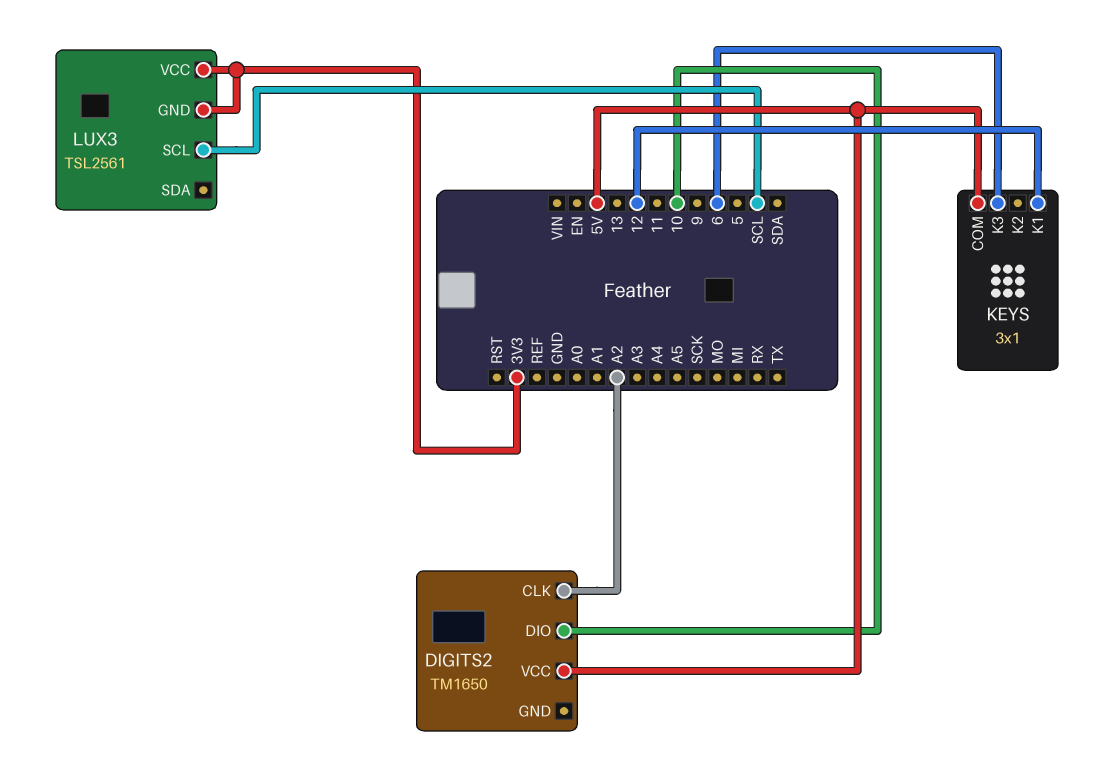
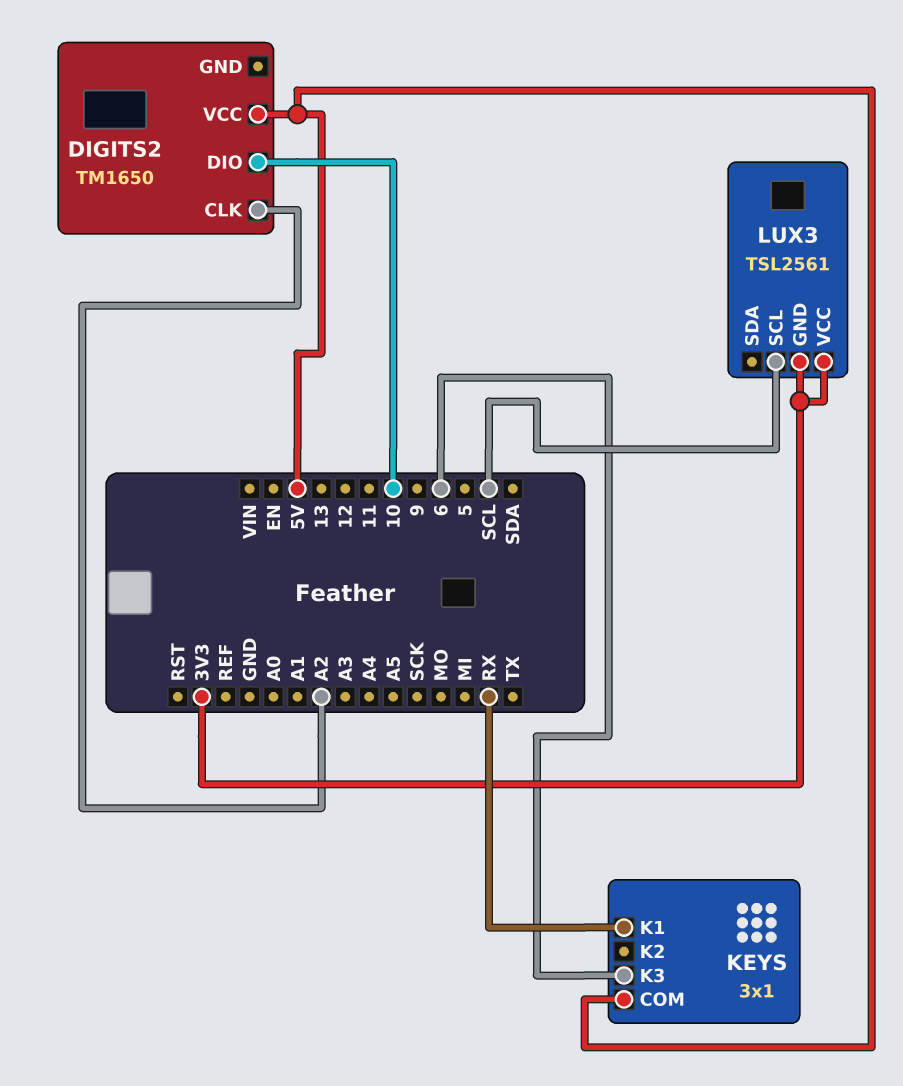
KEYS pin K1: 12 -> RX

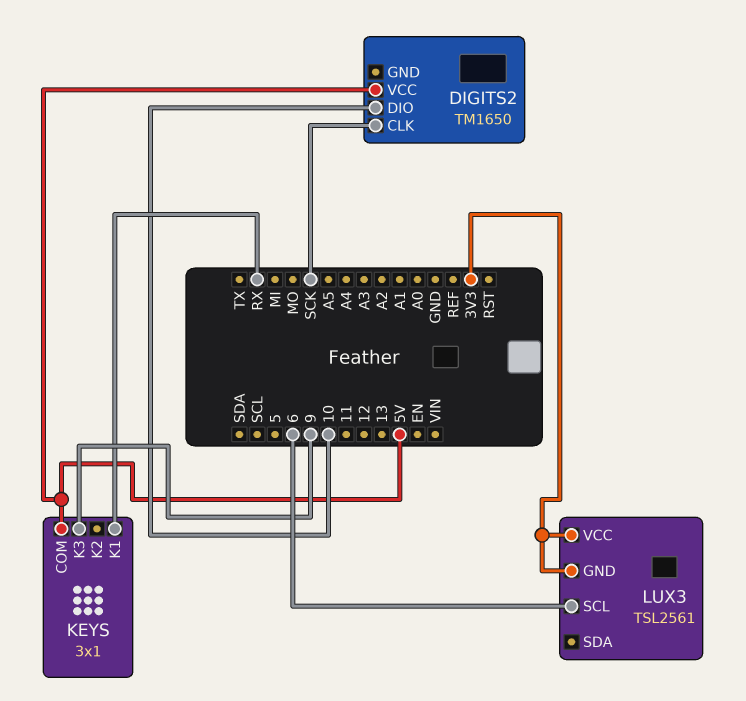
DIGITS2 pin CLK: A2 -> SCK
KEYS pin K3: 6 -> 9
LUX3 pin SCL: SCL -> 6

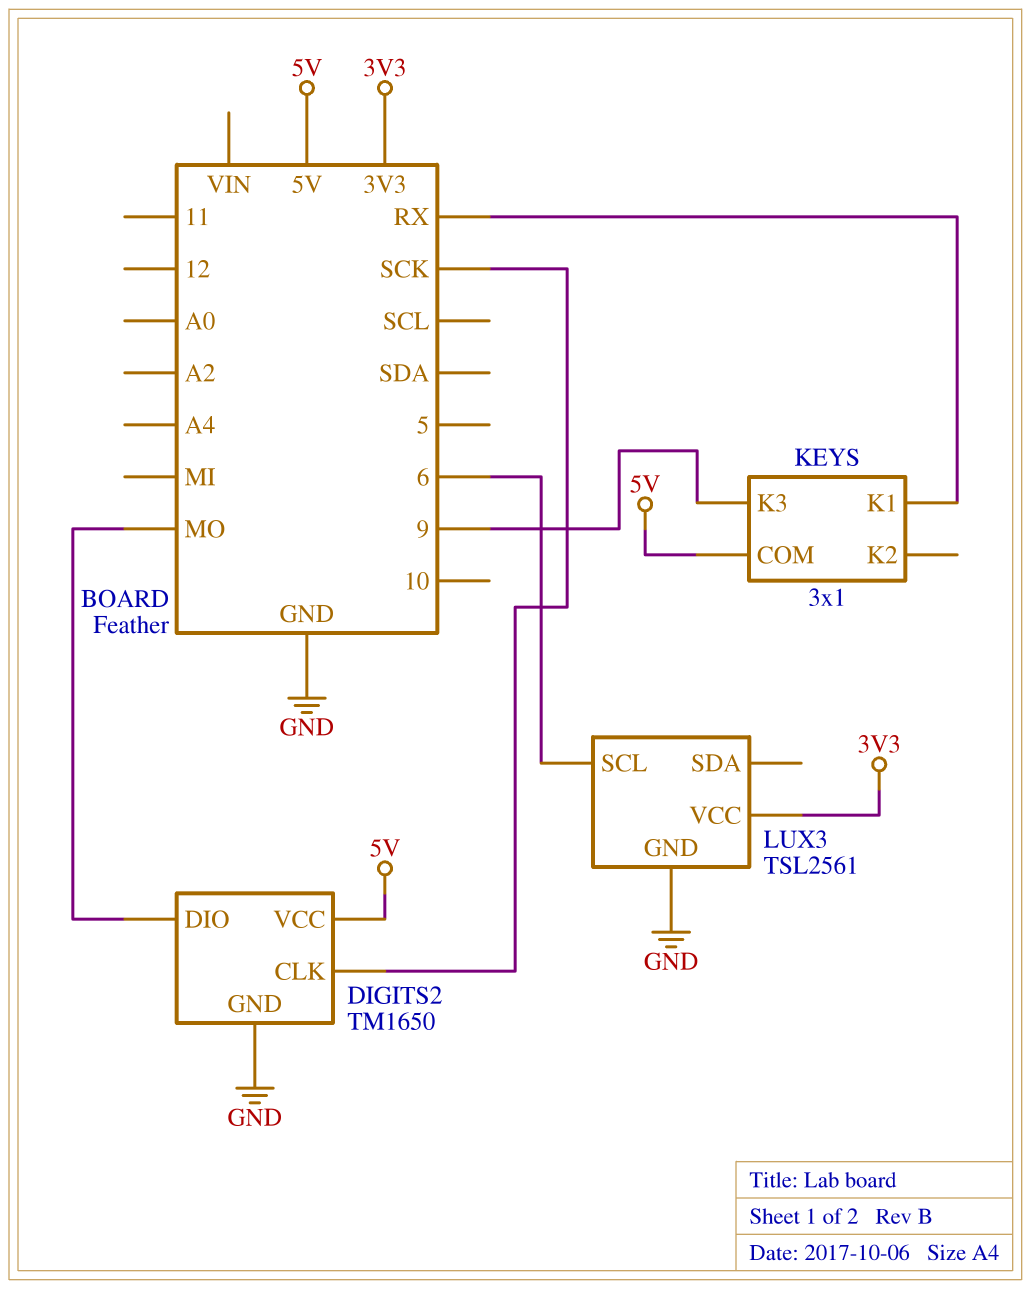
DIGITS2 pin DIO: 10 -> MO
DIGITS2 pin GND: none -> GND
LUX3 pin GND: 3V3 -> GND

